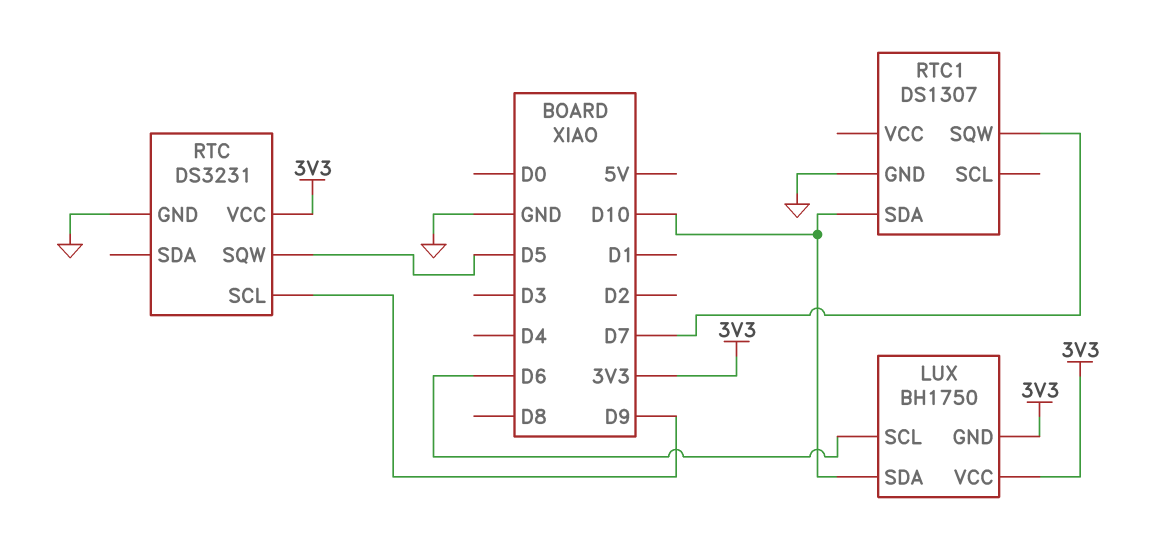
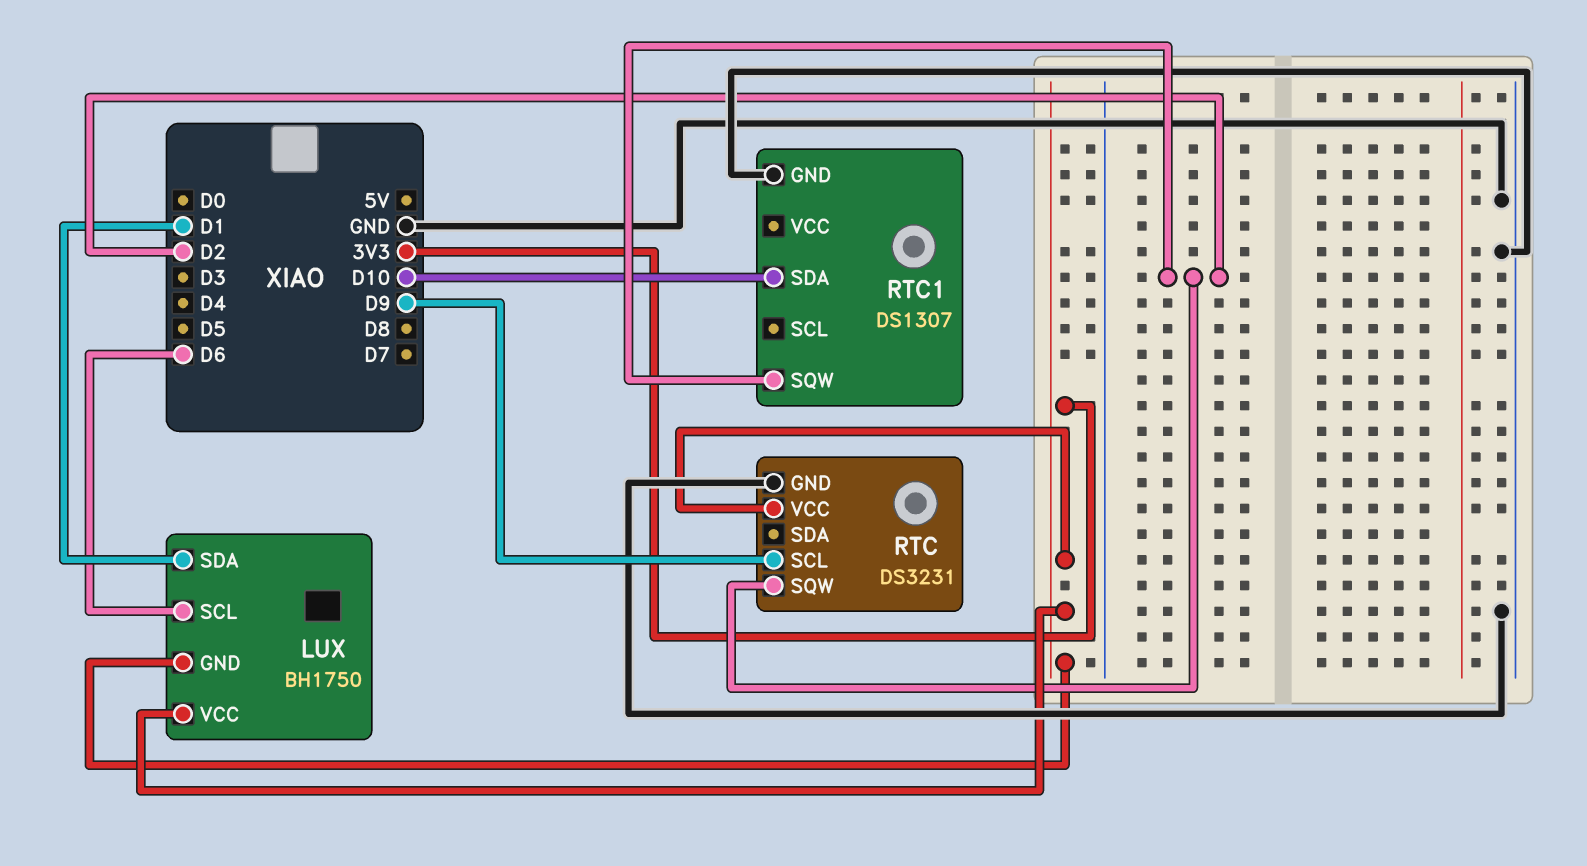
LUX pin SDA: D10 -> D1
RTC pin SQW: D5 -> D2
RTC1 pin SQW: D7 -> D2

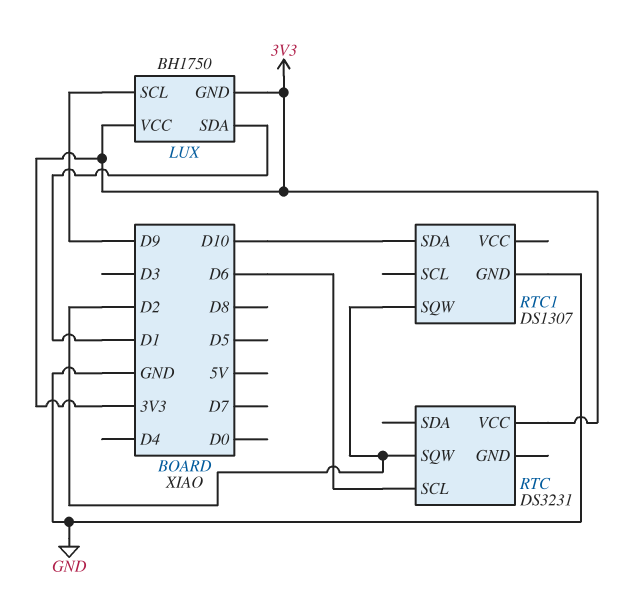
LUX pin SCL: D6 -> D9
RTC pin GND: GND -> none
RTC pin SCL: D9 -> D6

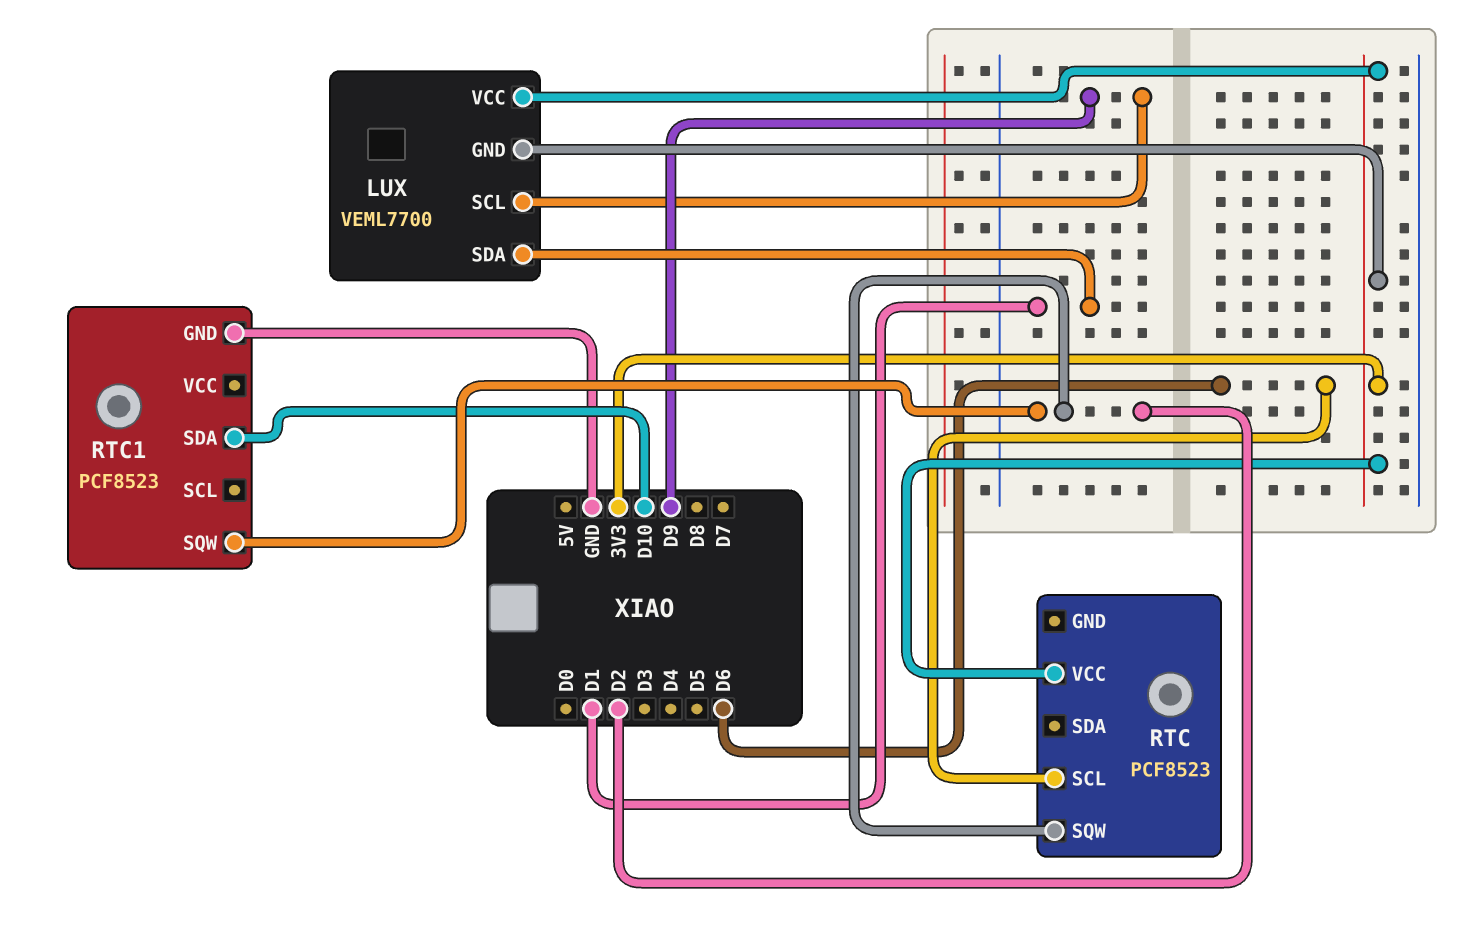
LUX: BH1750 -> VEML7700
RTC: DS3231 -> PCF8523
RTC1: DS1307 -> PCF8523

